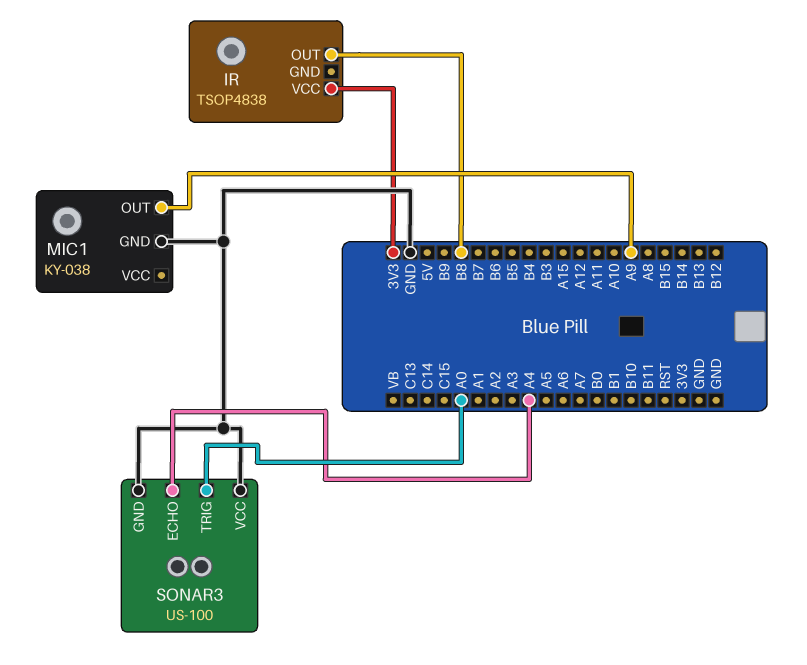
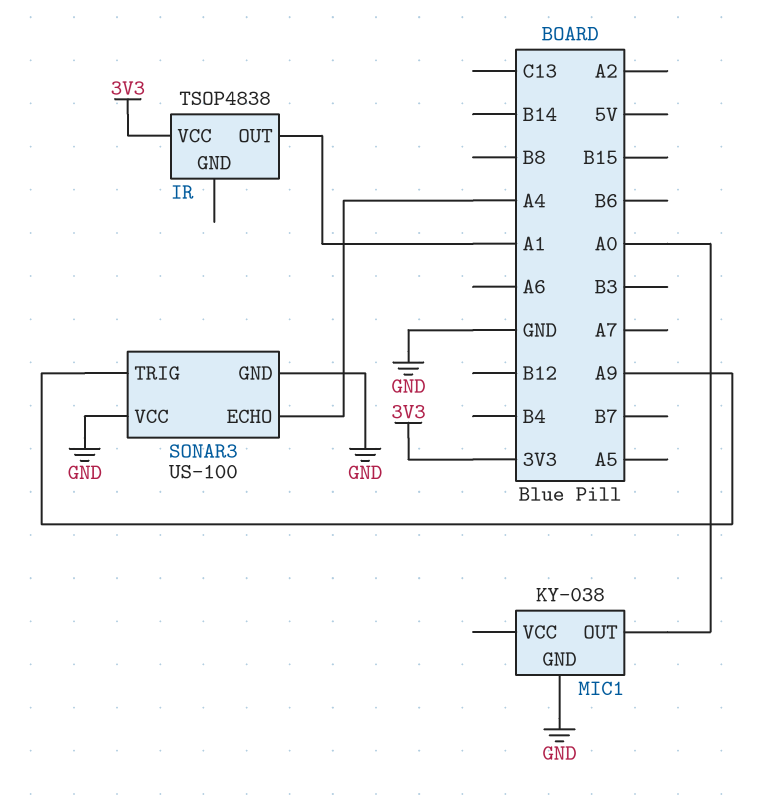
IR pin OUT: B8 -> A1
MIC1 pin OUT: A9 -> A0
SONAR3 pin TRIG: A0 -> A9

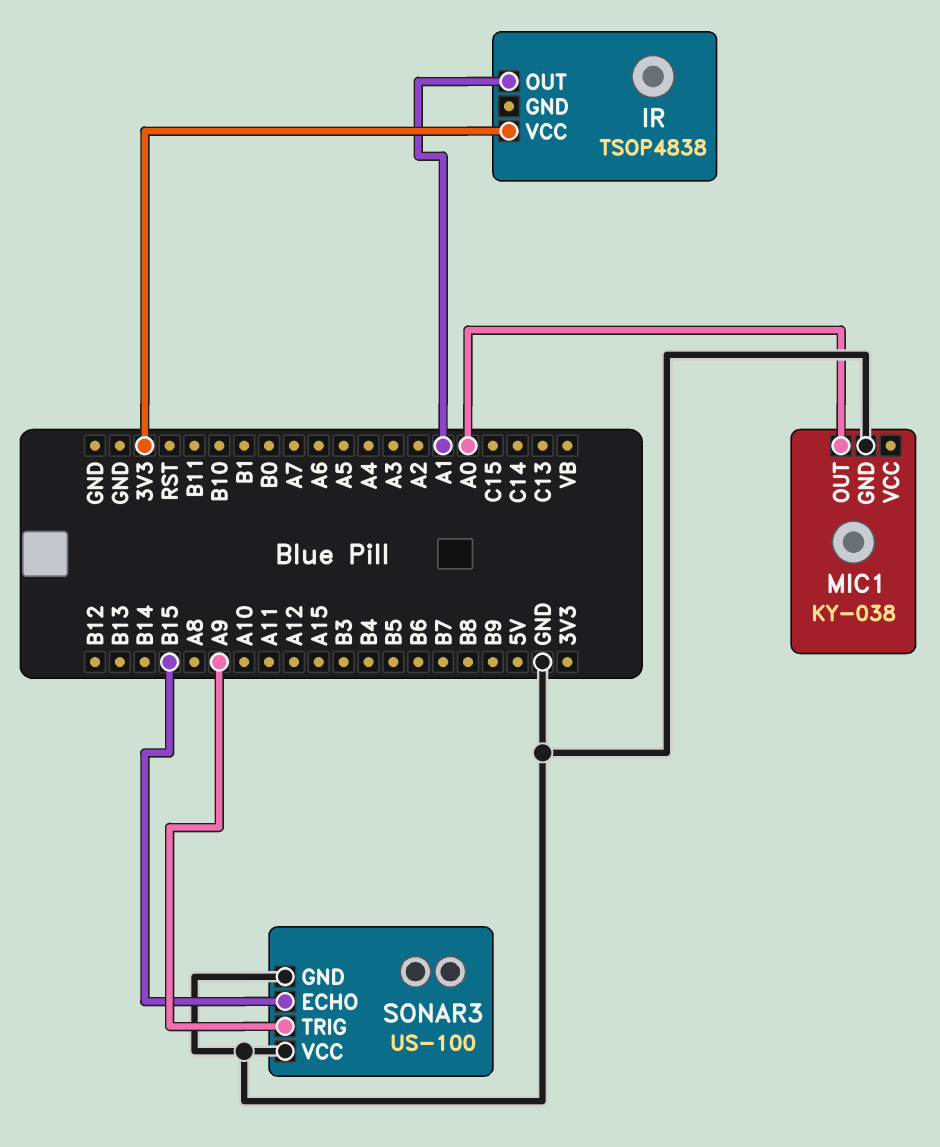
SONAR3 pin ECHO: A4 -> B15

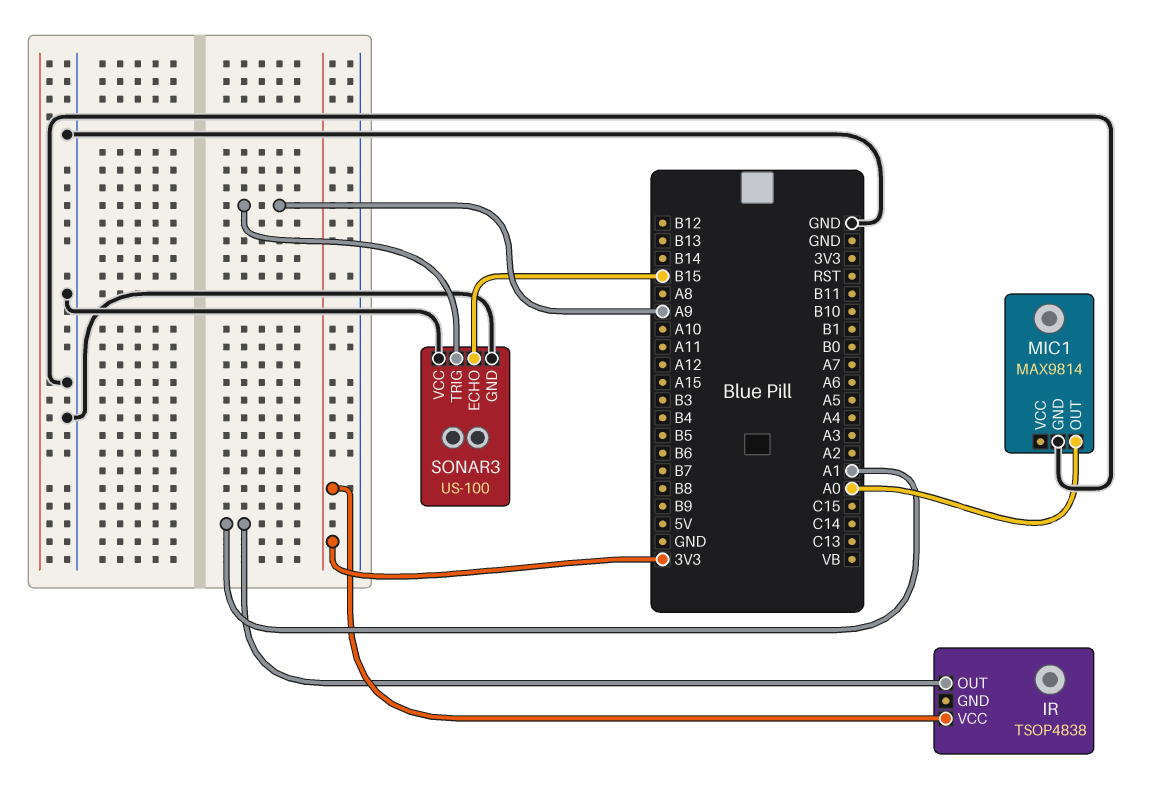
MIC1: KY-038 -> MAX9814

